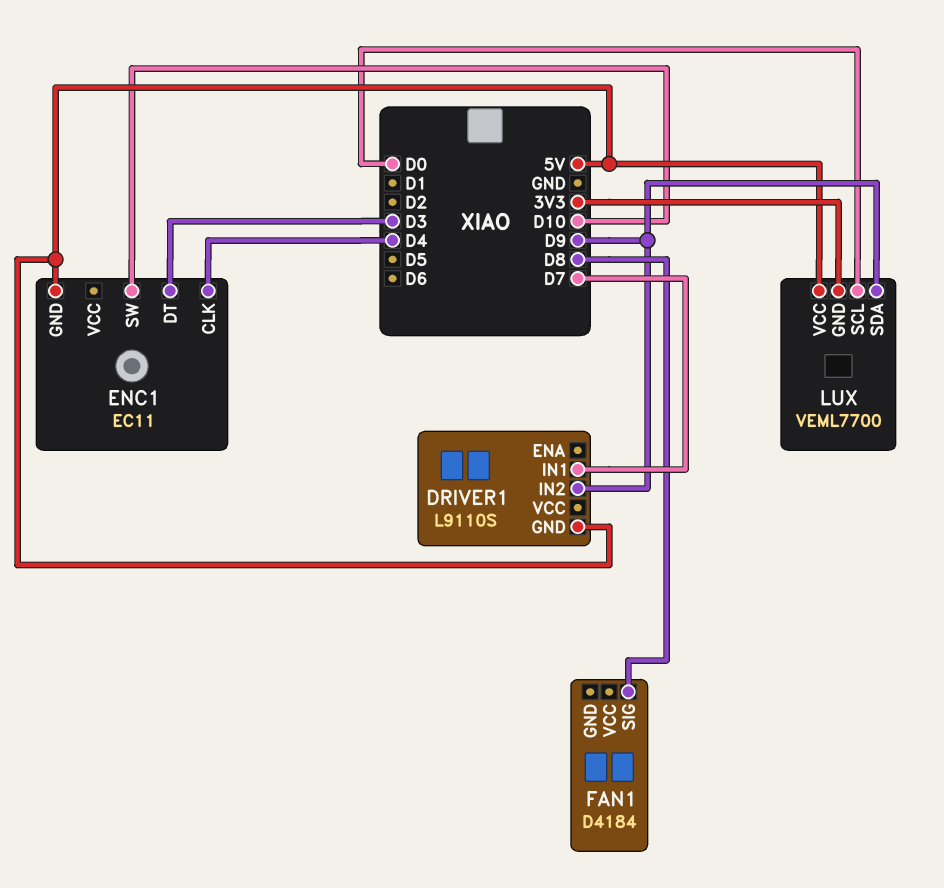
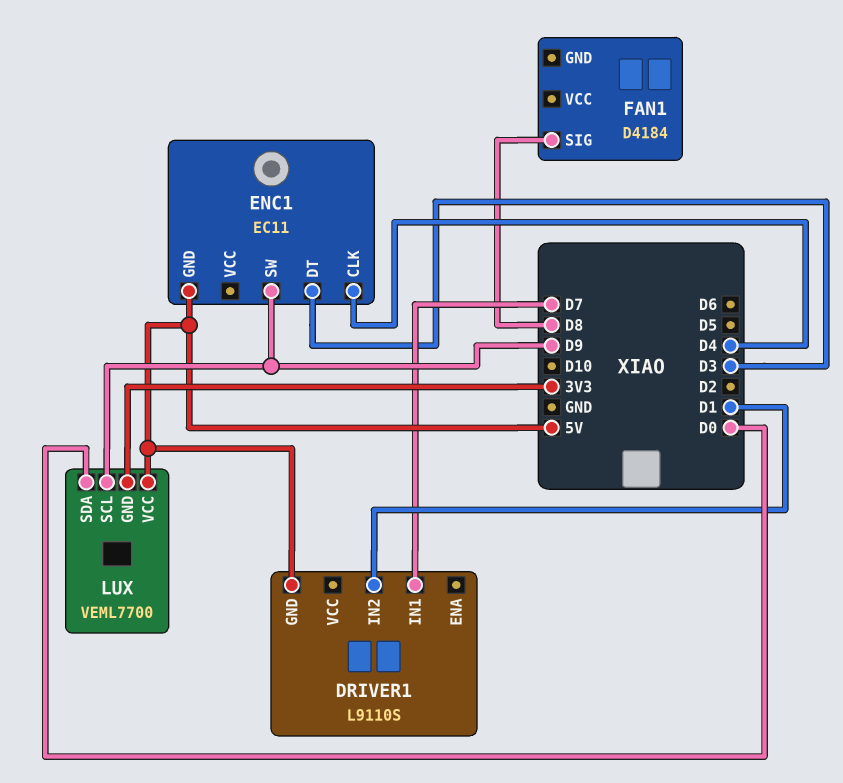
DRIVER1 pin IN2: D9 -> D1
ENC1 pin SW: D10 -> D9
LUX pin SCL: D0 -> D9
LUX pin SDA: D9 -> D0

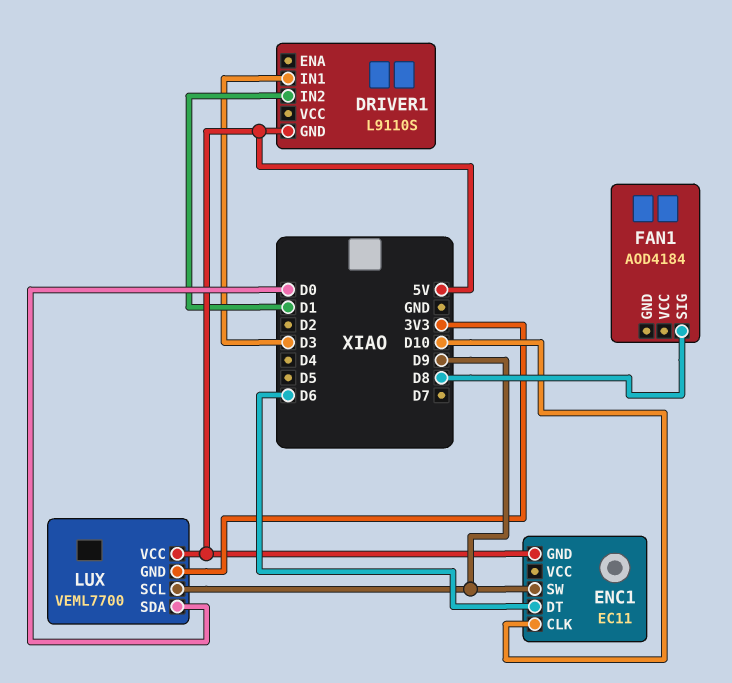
DRIVER1 pin IN1: D7 -> D3
ENC1 pin CLK: D4 -> D10
ENC1 pin DT: D3 -> D6
FAN1: D4184 -> AOD4184

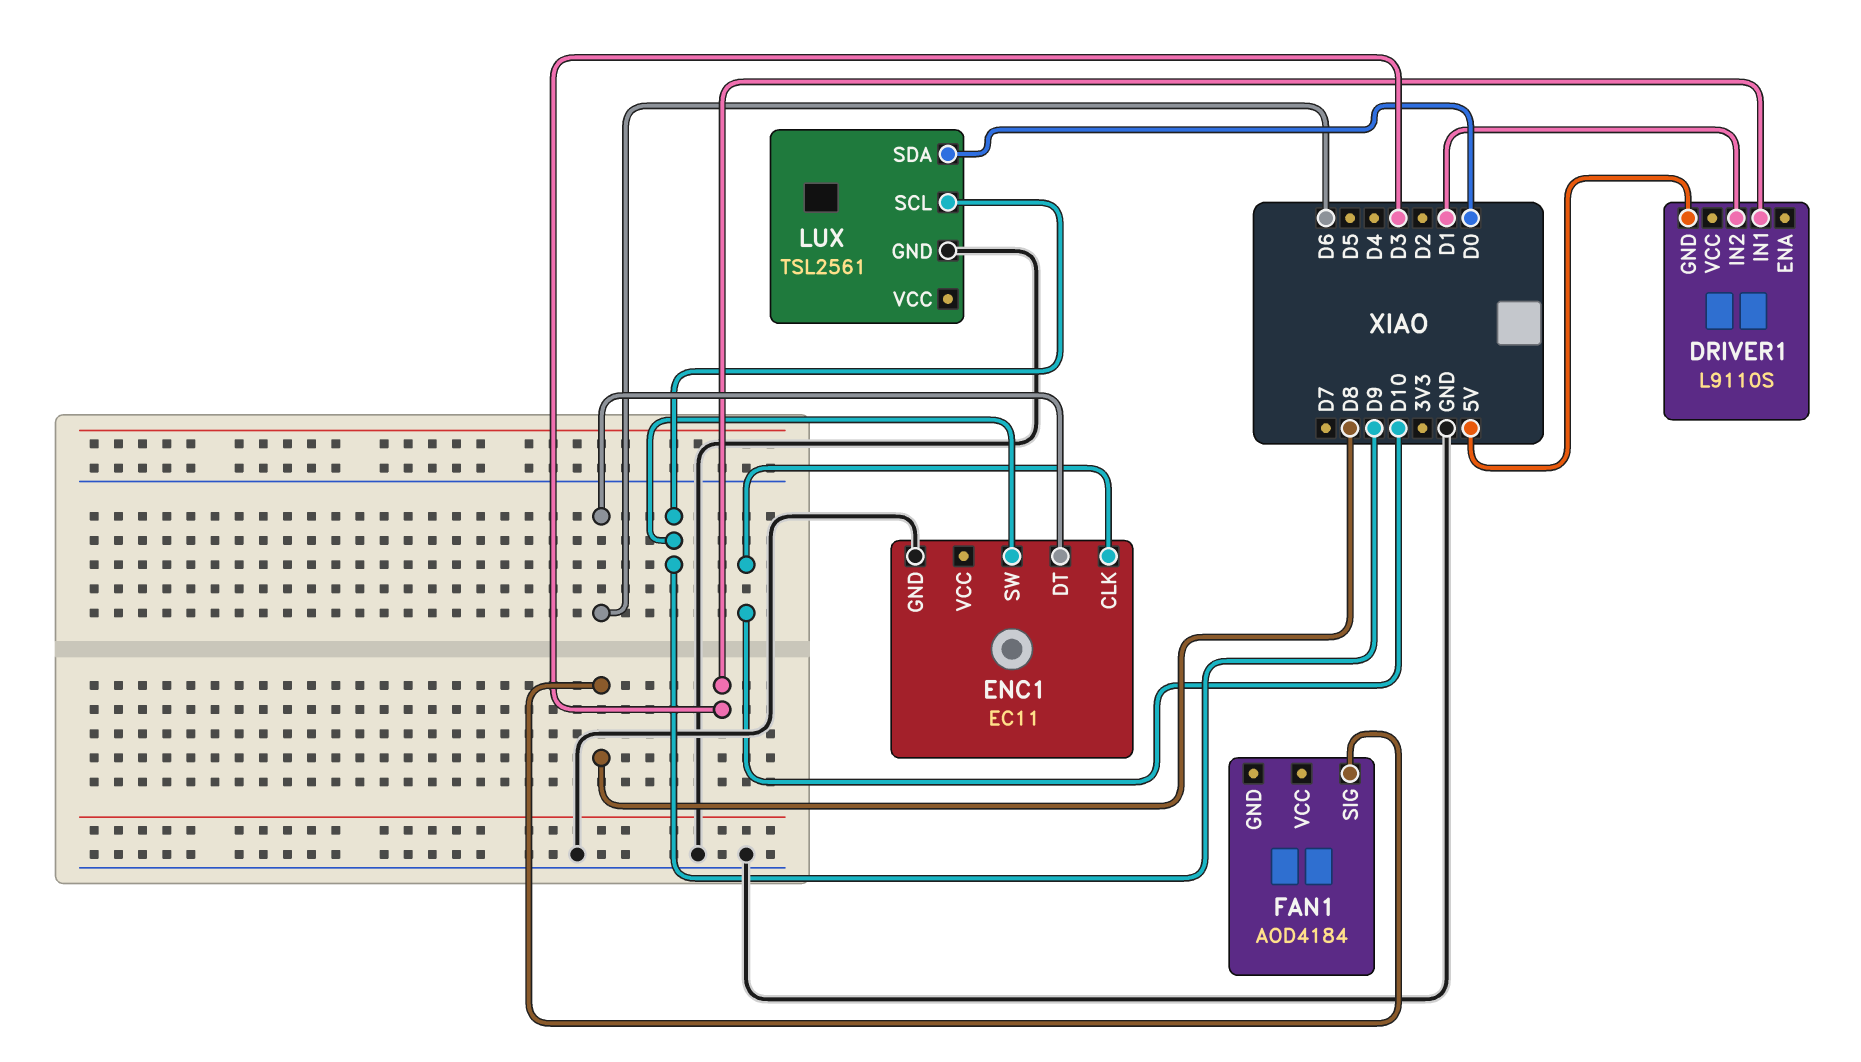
ENC1 pin GND: 5V -> GND
LUX: VEML7700 -> TSL2561
LUX pin GND: 3V3 -> GND
LUX pin VCC: 5V -> none

